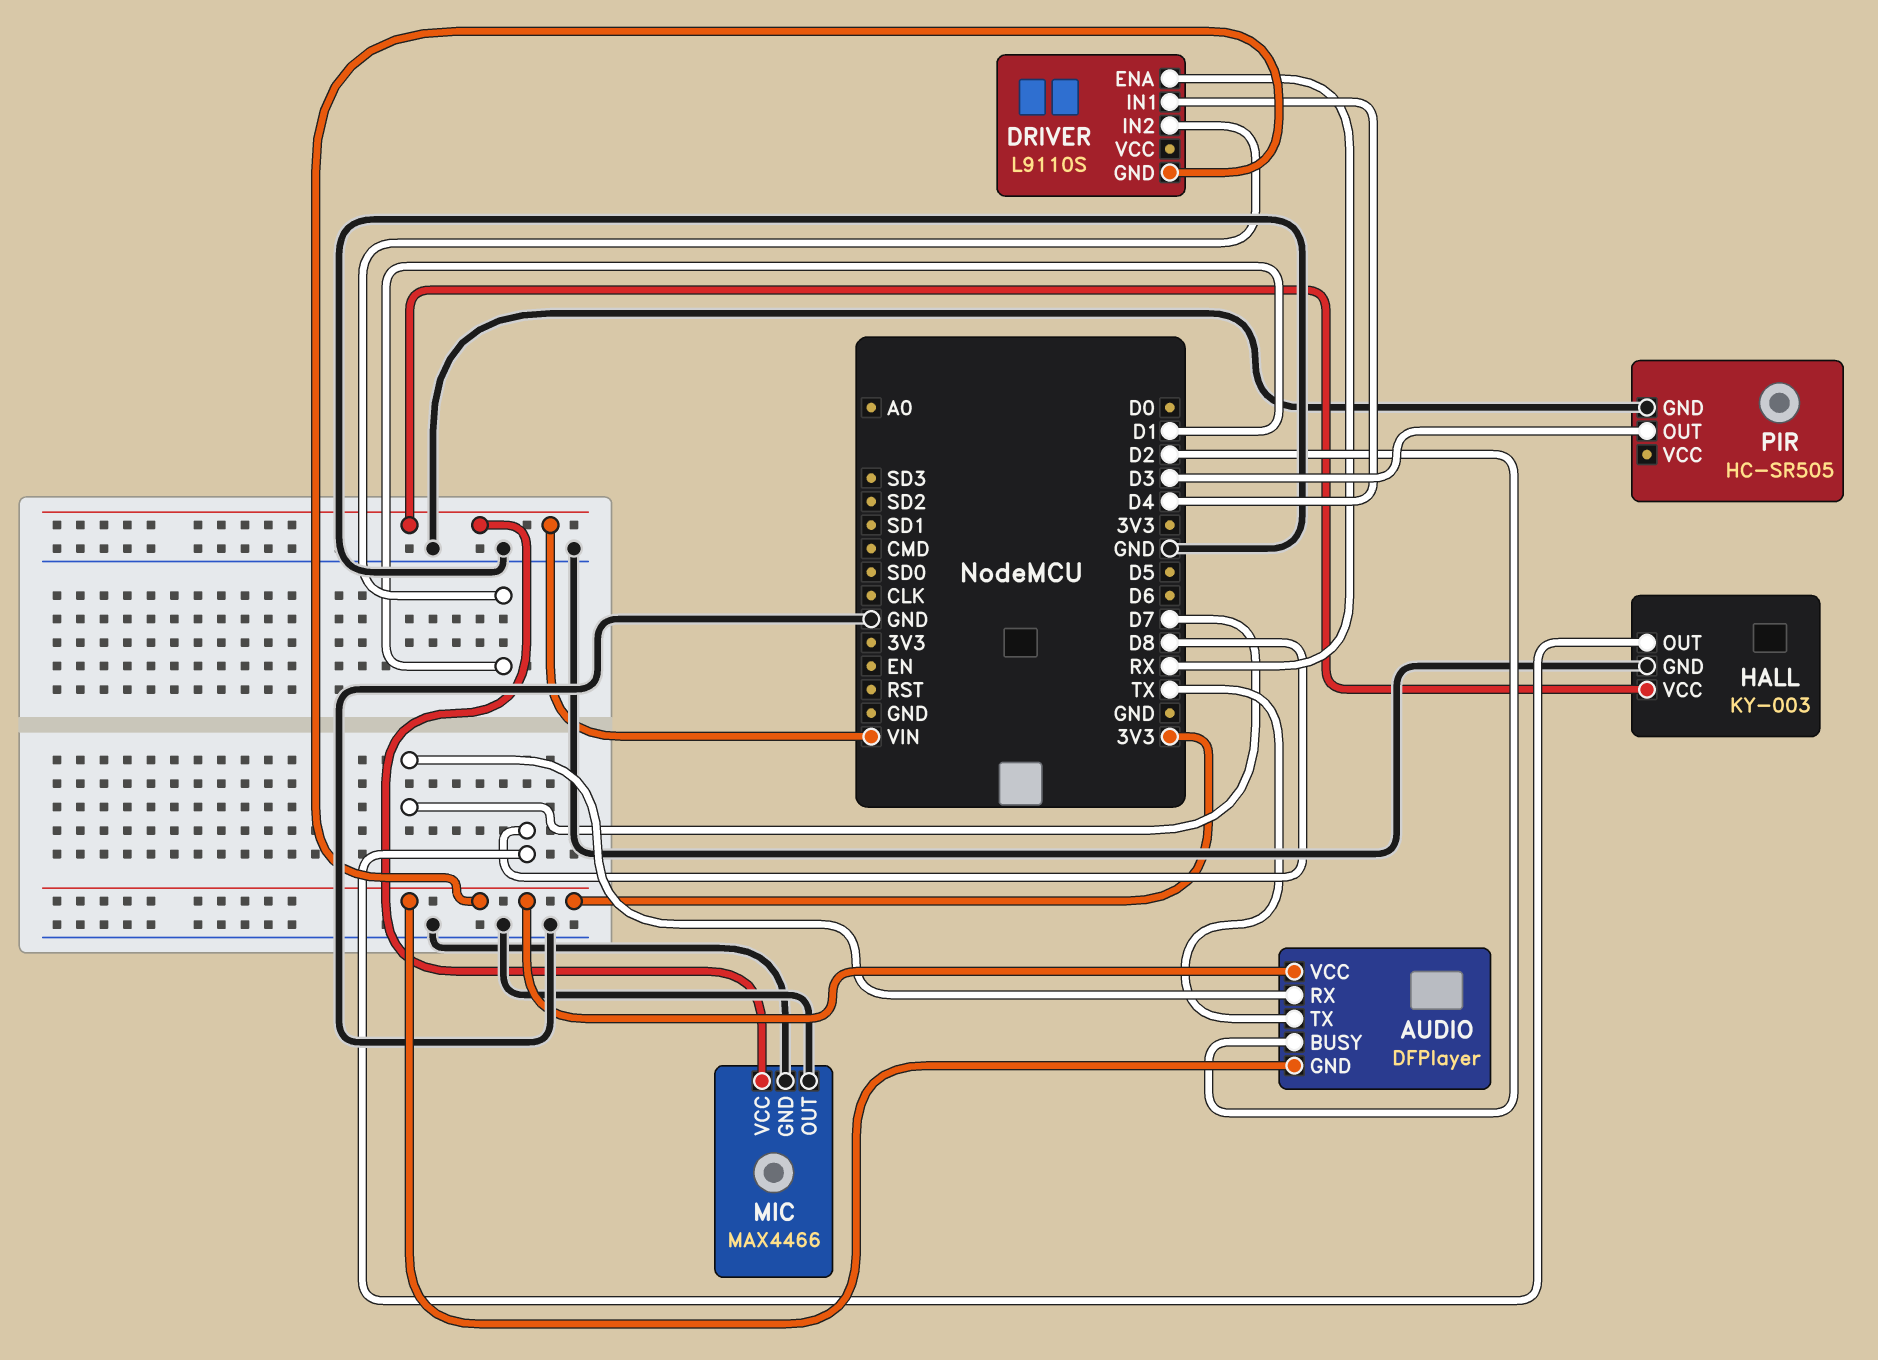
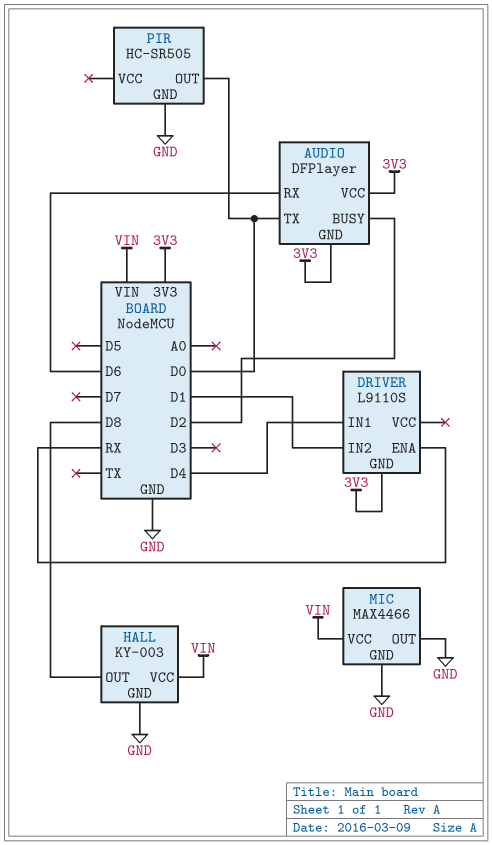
AUDIO pin RX: D7 -> D6
AUDIO pin TX: TX -> D0
PIR pin OUT: D3 -> D0

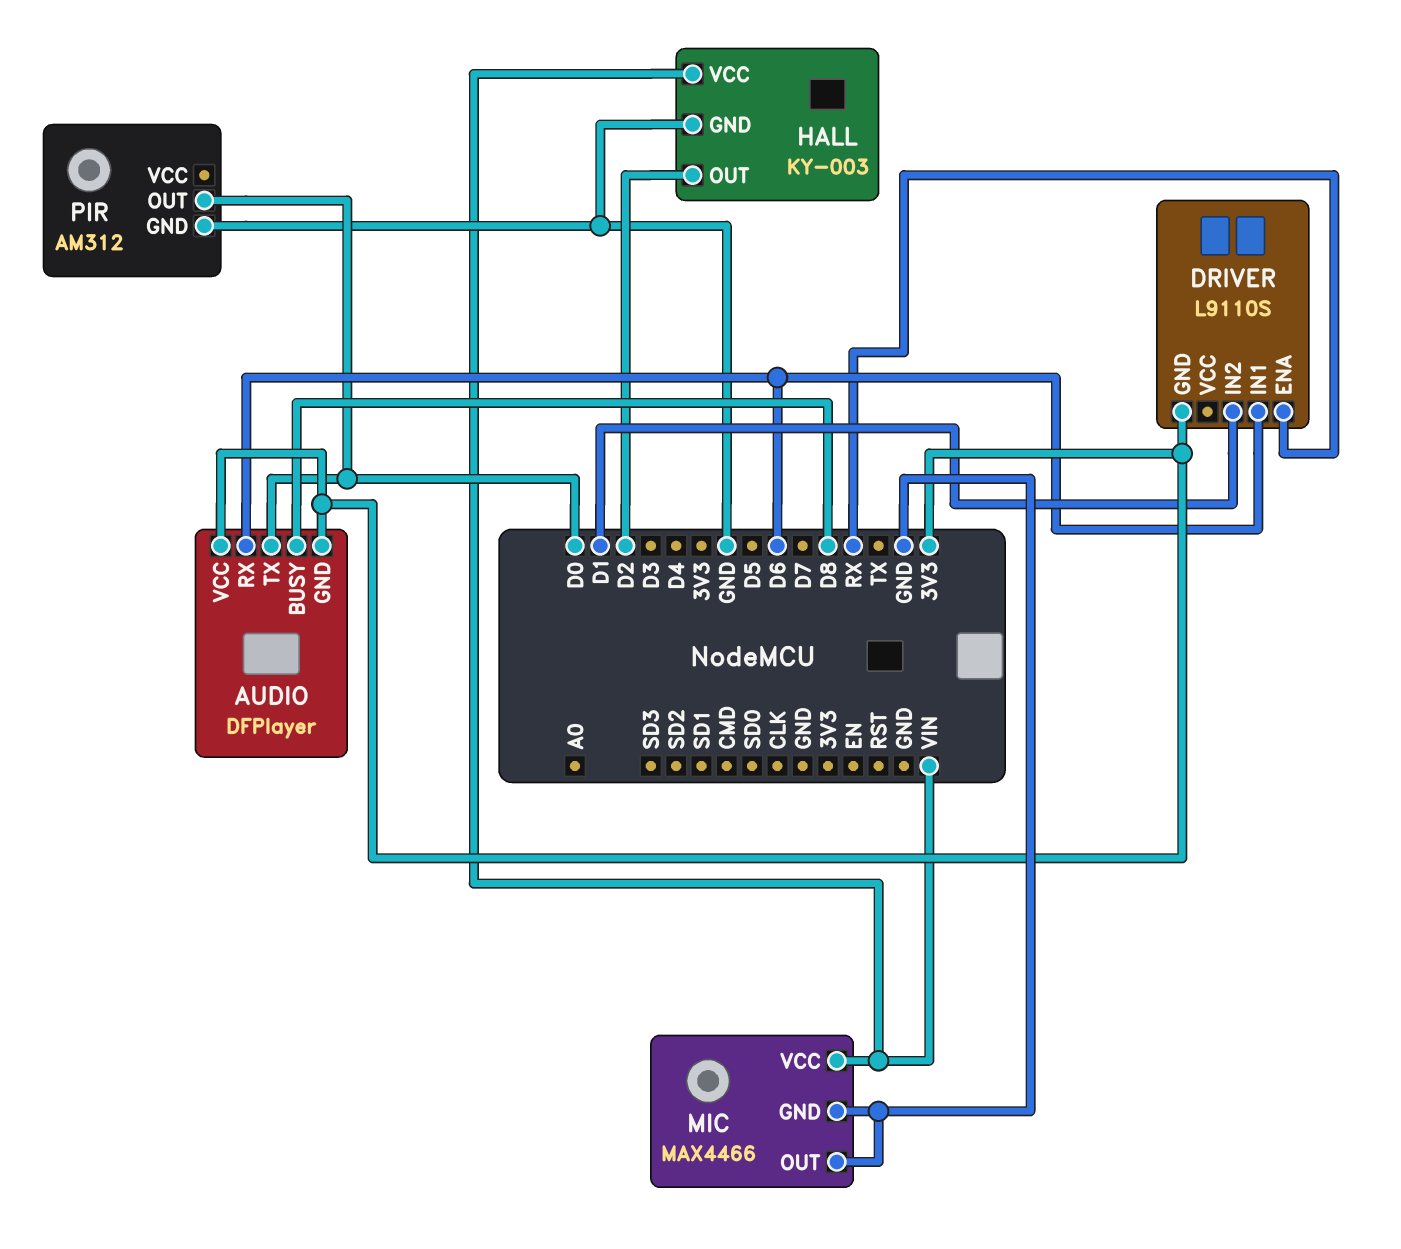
AUDIO pin BUSY: D2 -> D8
DRIVER pin IN1: D4 -> D6
HALL pin OUT: D8 -> D2
PIR: HC-SR505 -> AM312

